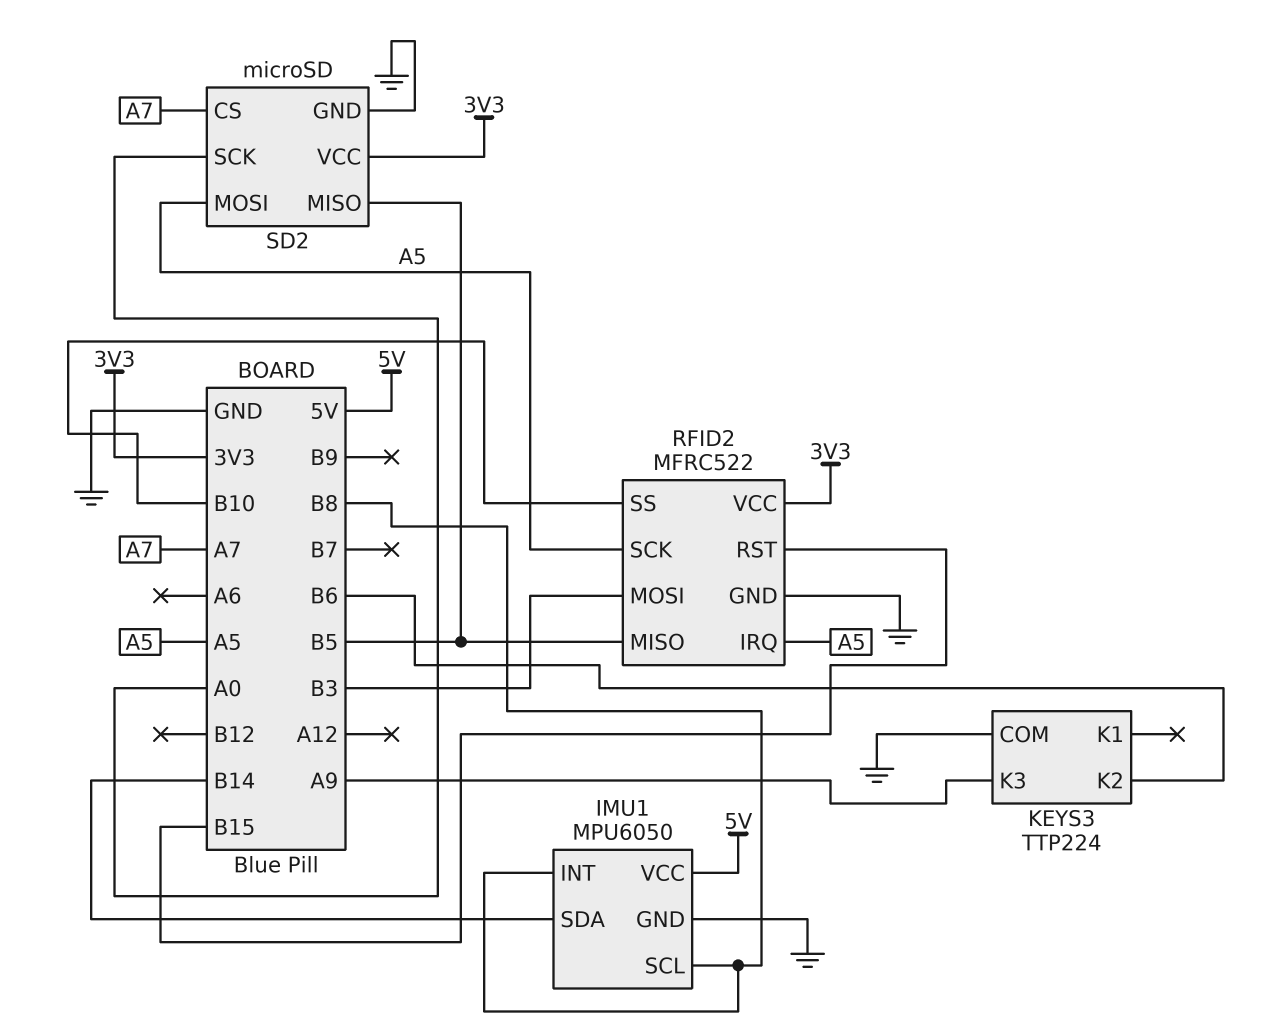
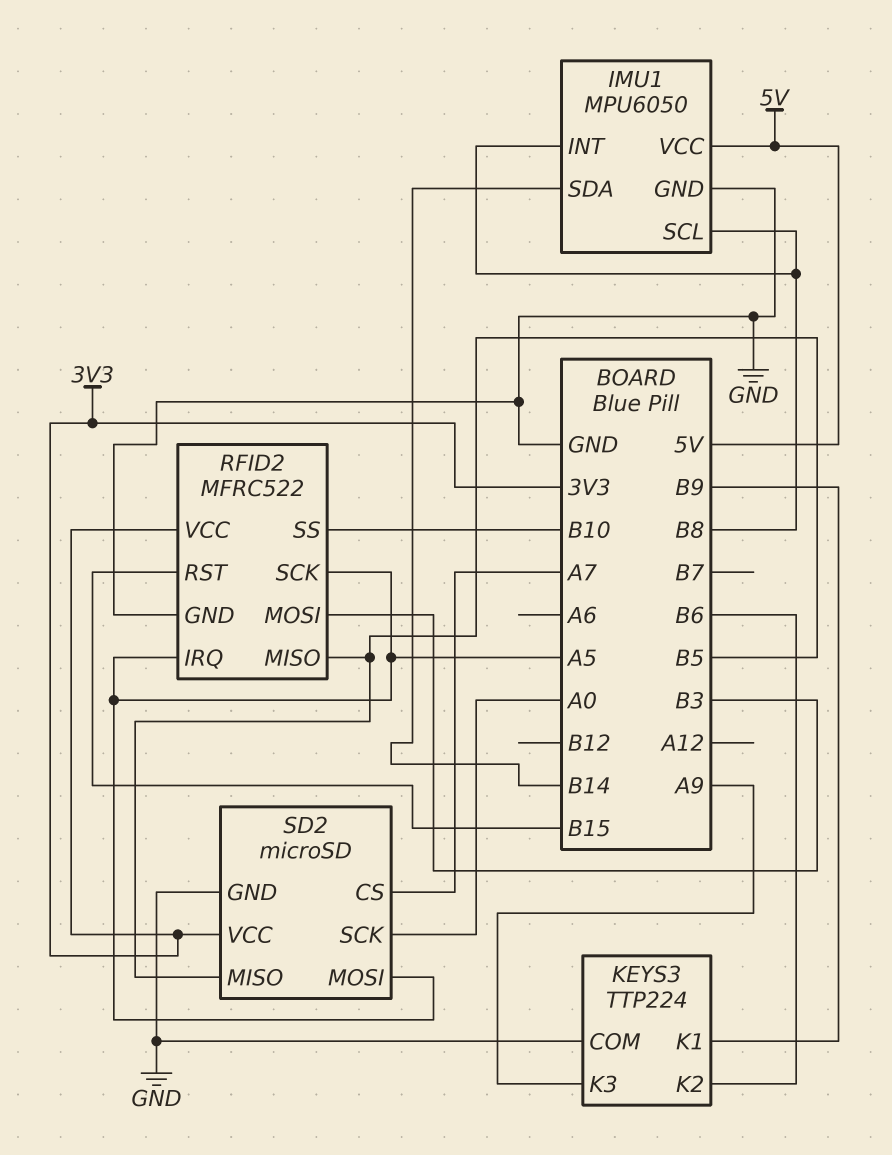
KEYS3 pin K1: none -> B9

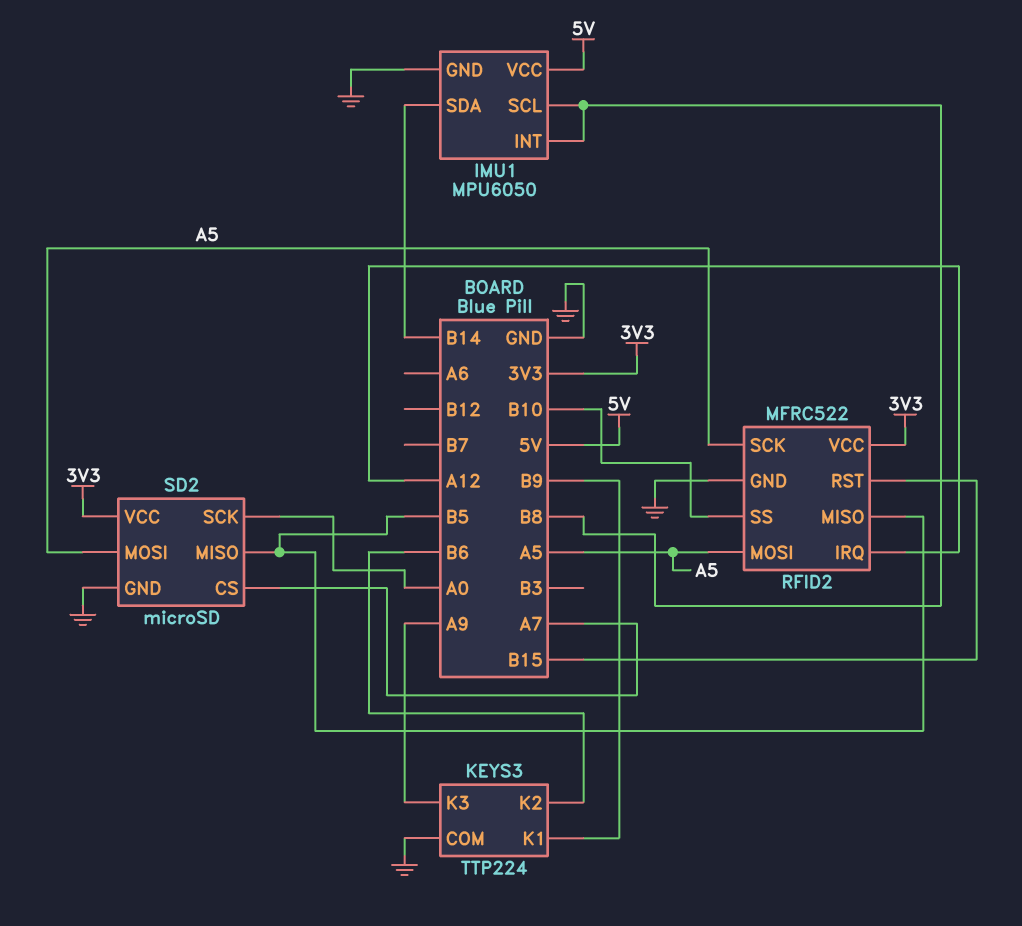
RFID2 pin IRQ: A5 -> A12
RFID2 pin MOSI: B3 -> A5

